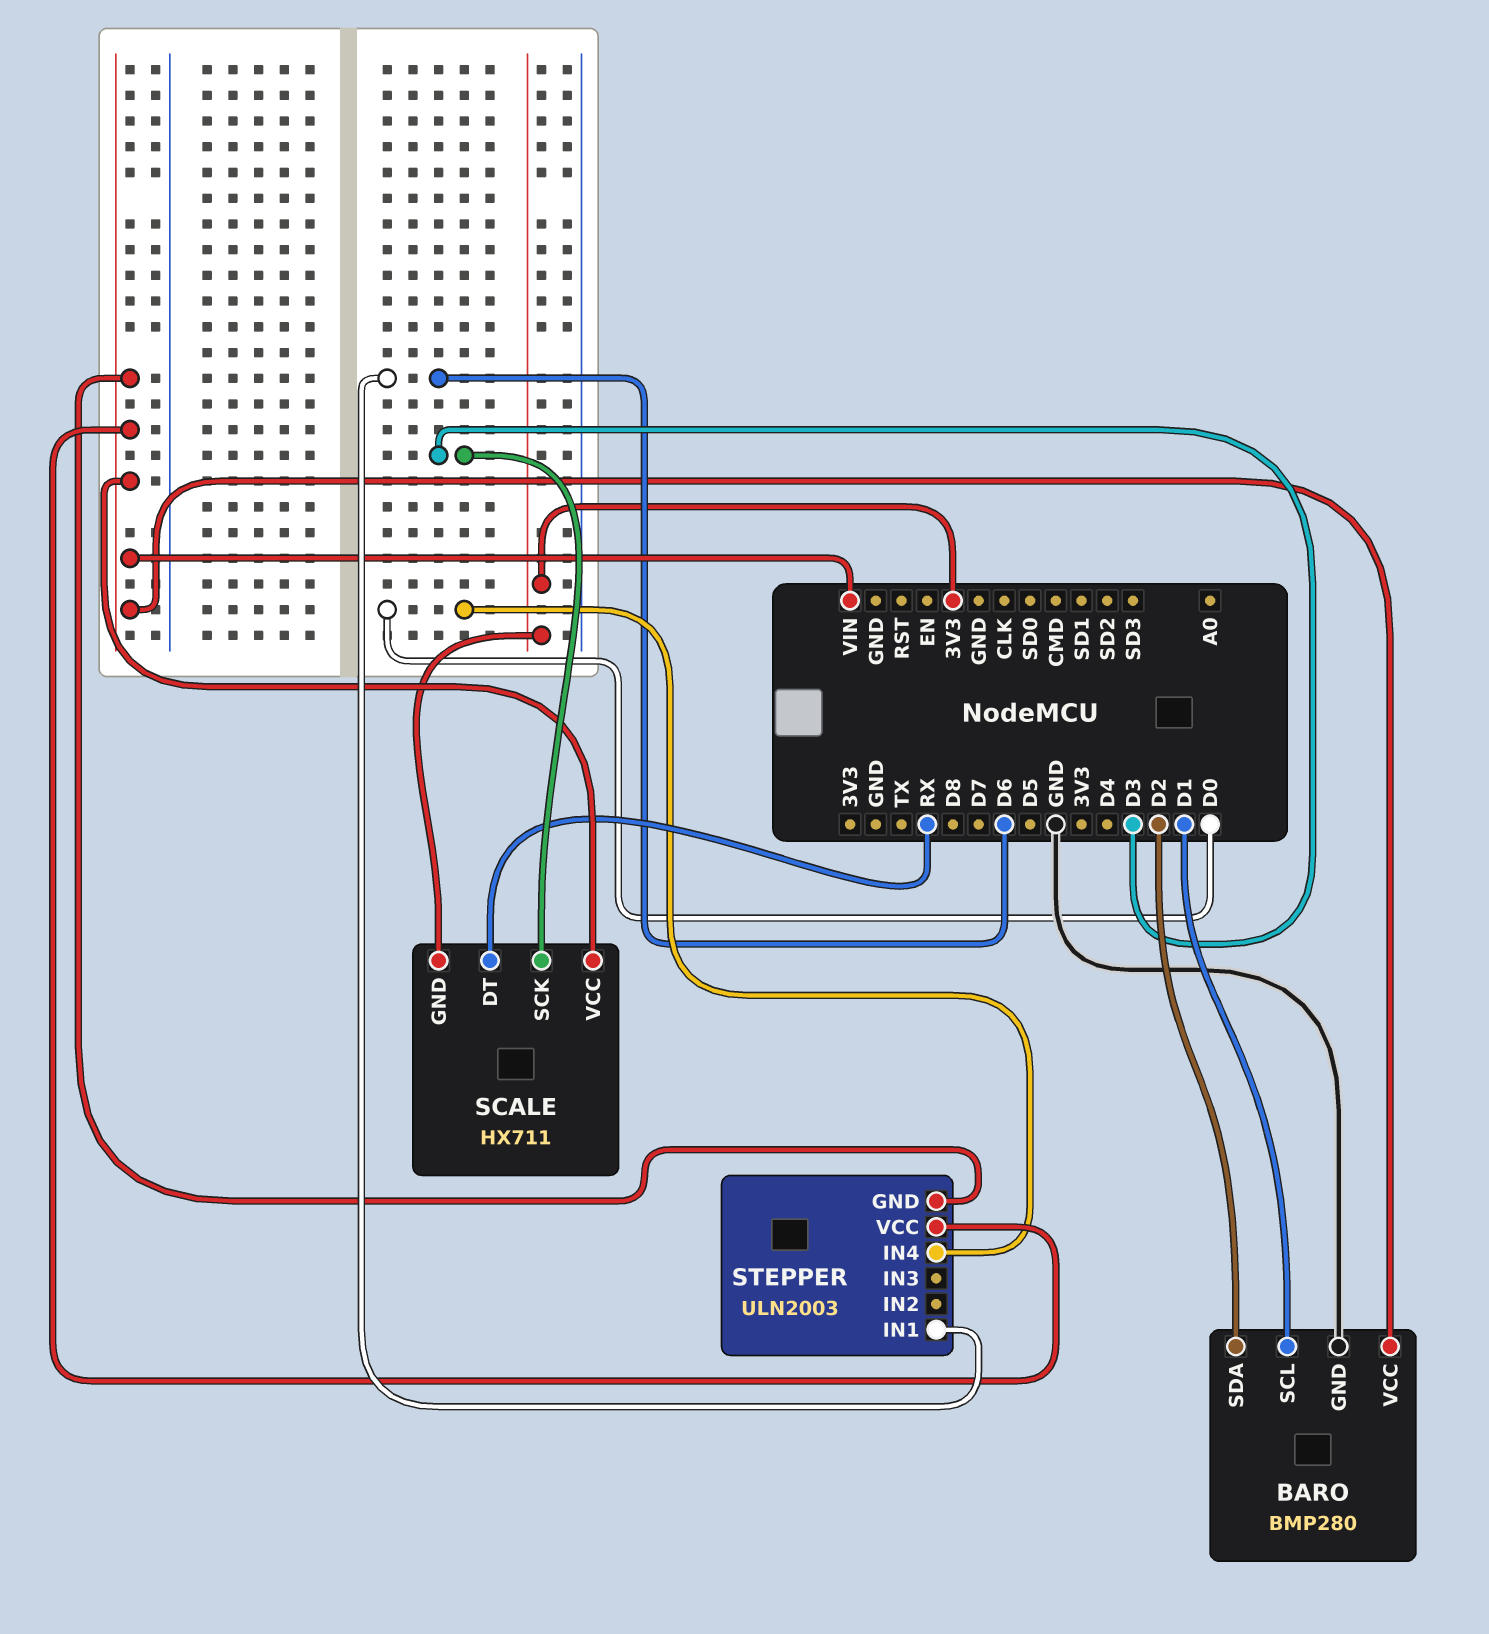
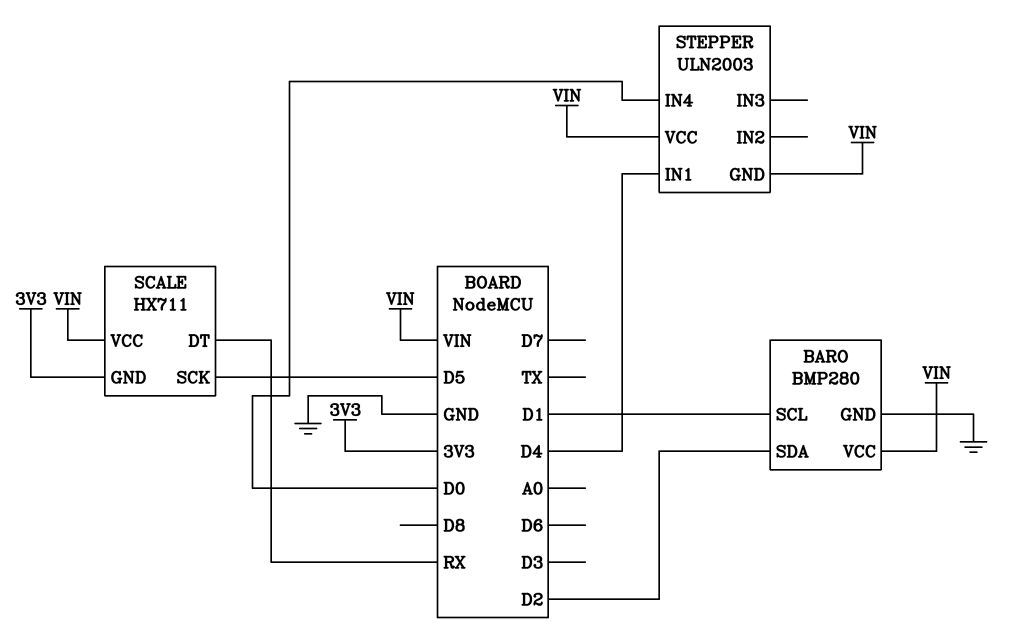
SCALE pin SCK: D3 -> D5
STEPPER pin IN1: D6 -> D4

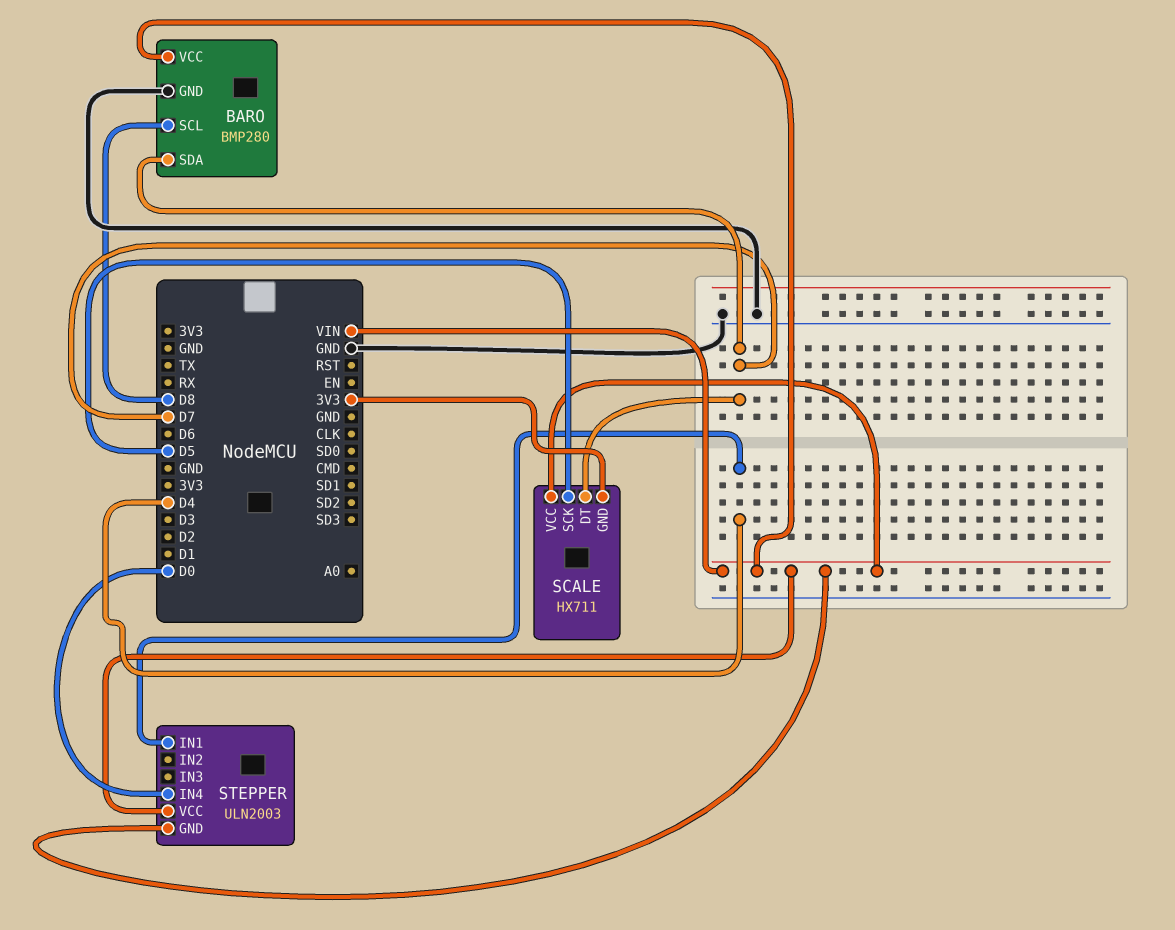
BARO pin SCL: D1 -> D8
BARO pin SDA: D2 -> D7
SCALE pin DT: RX -> D7

